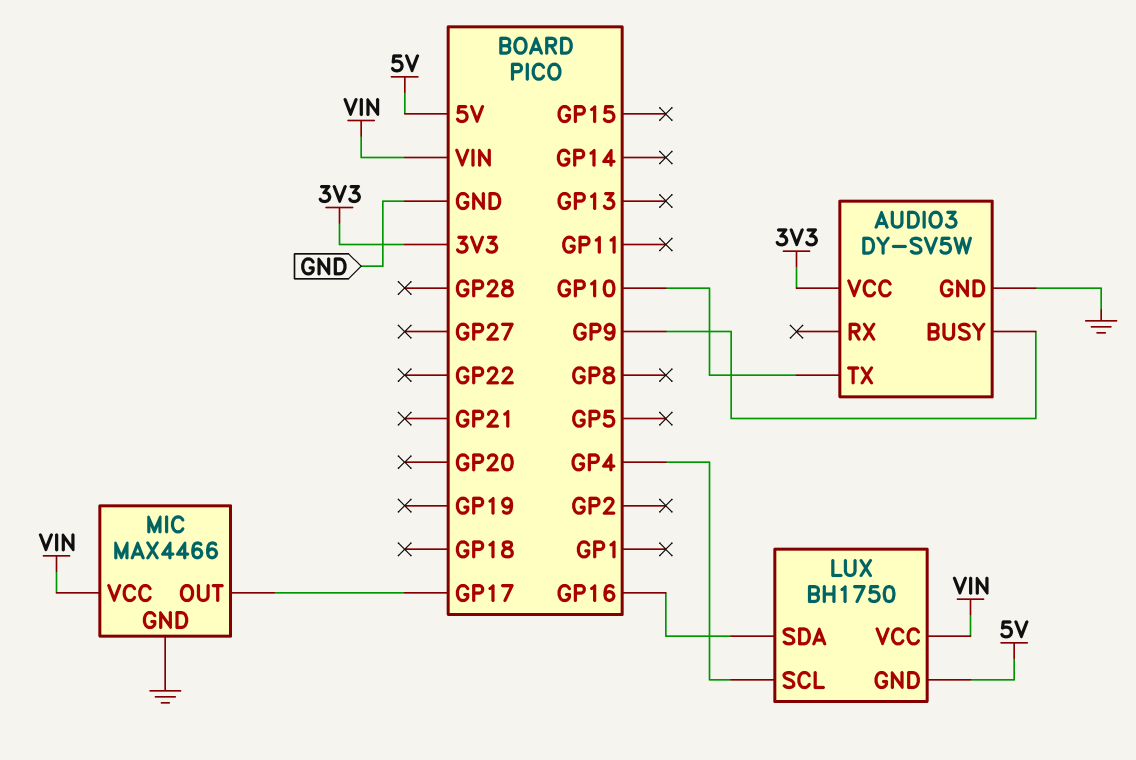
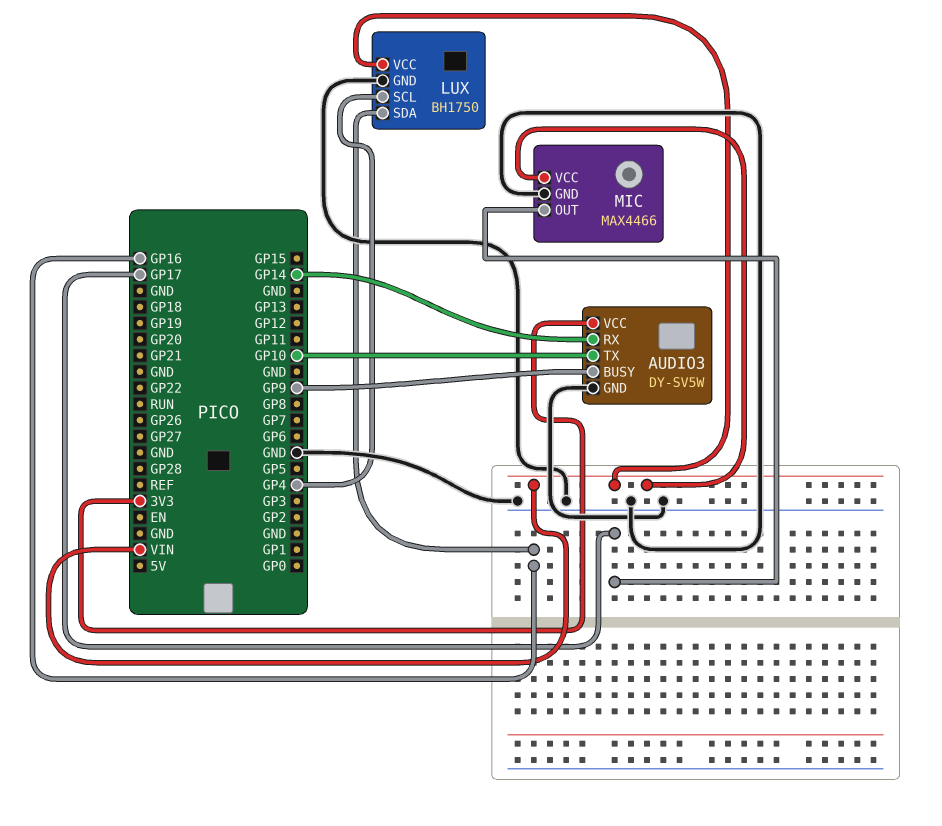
AUDIO3 pin RX: none -> GP14
LUX pin GND: 5V -> GND

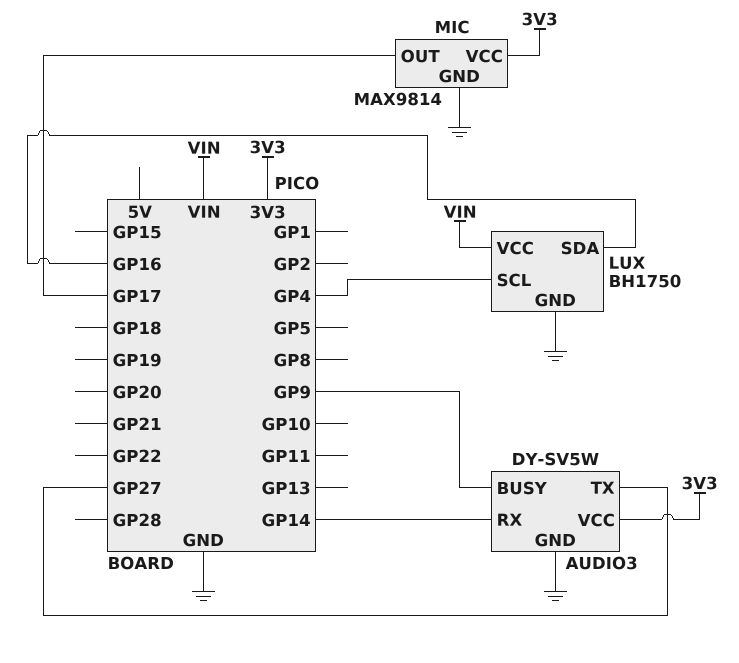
AUDIO3 pin TX: GP10 -> GP27
MIC: MAX4466 -> MAX9814
MIC pin VCC: VIN -> 3V3

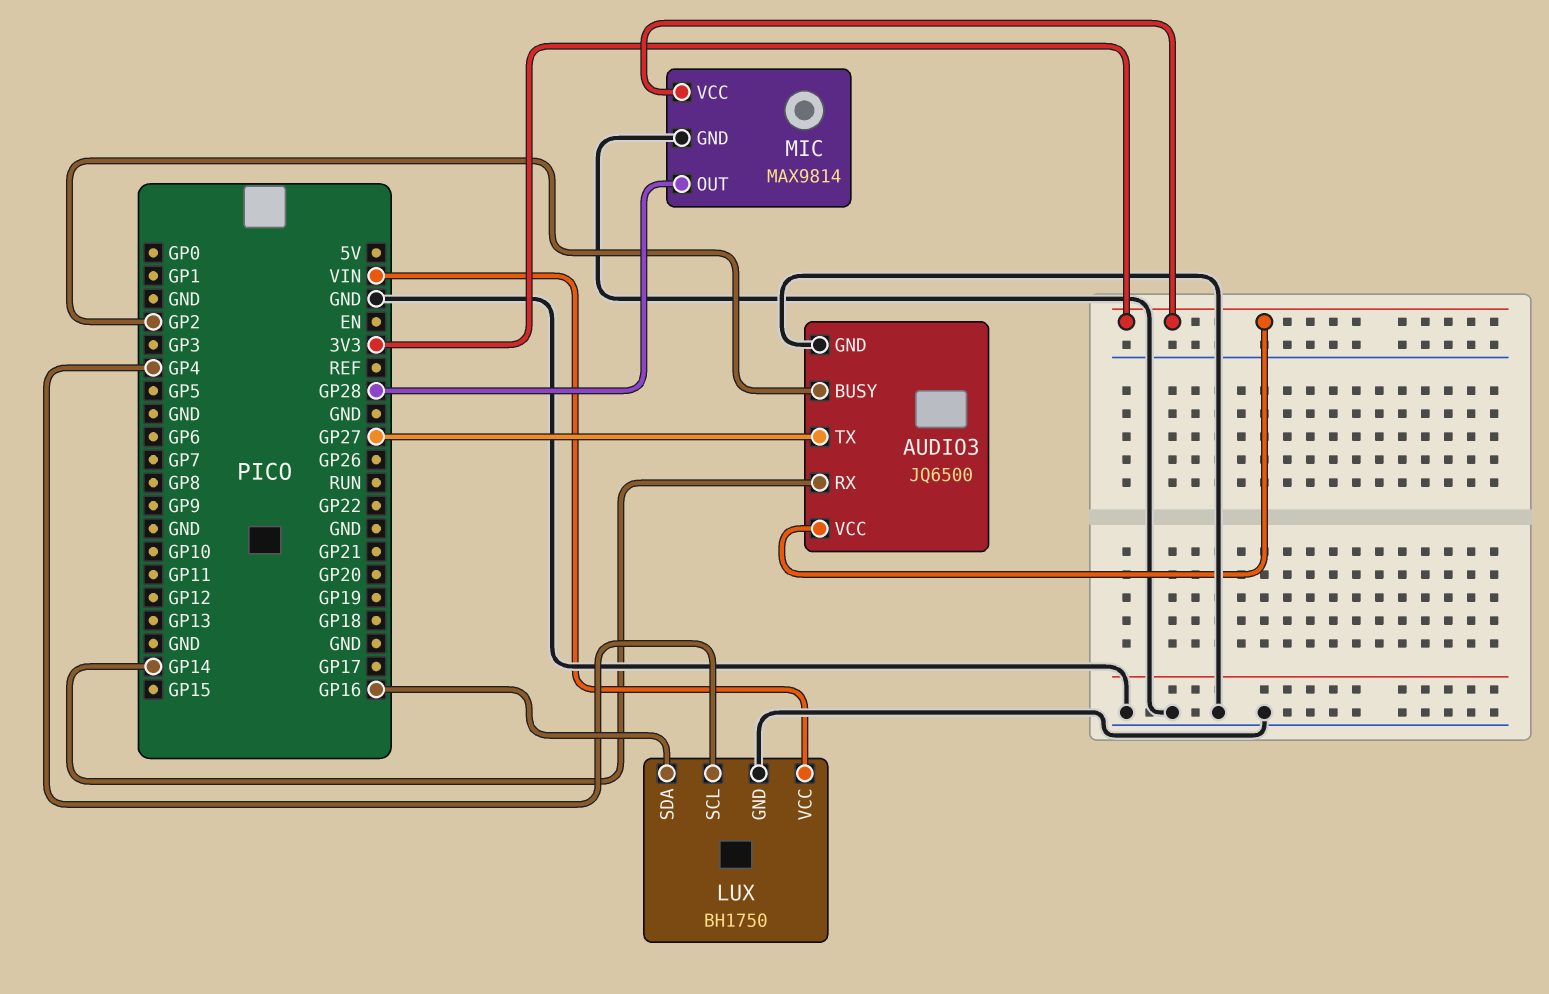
AUDIO3: DY-SV5W -> JQ6500
AUDIO3 pin BUSY: GP9 -> GP2
MIC pin OUT: GP17 -> GP28

